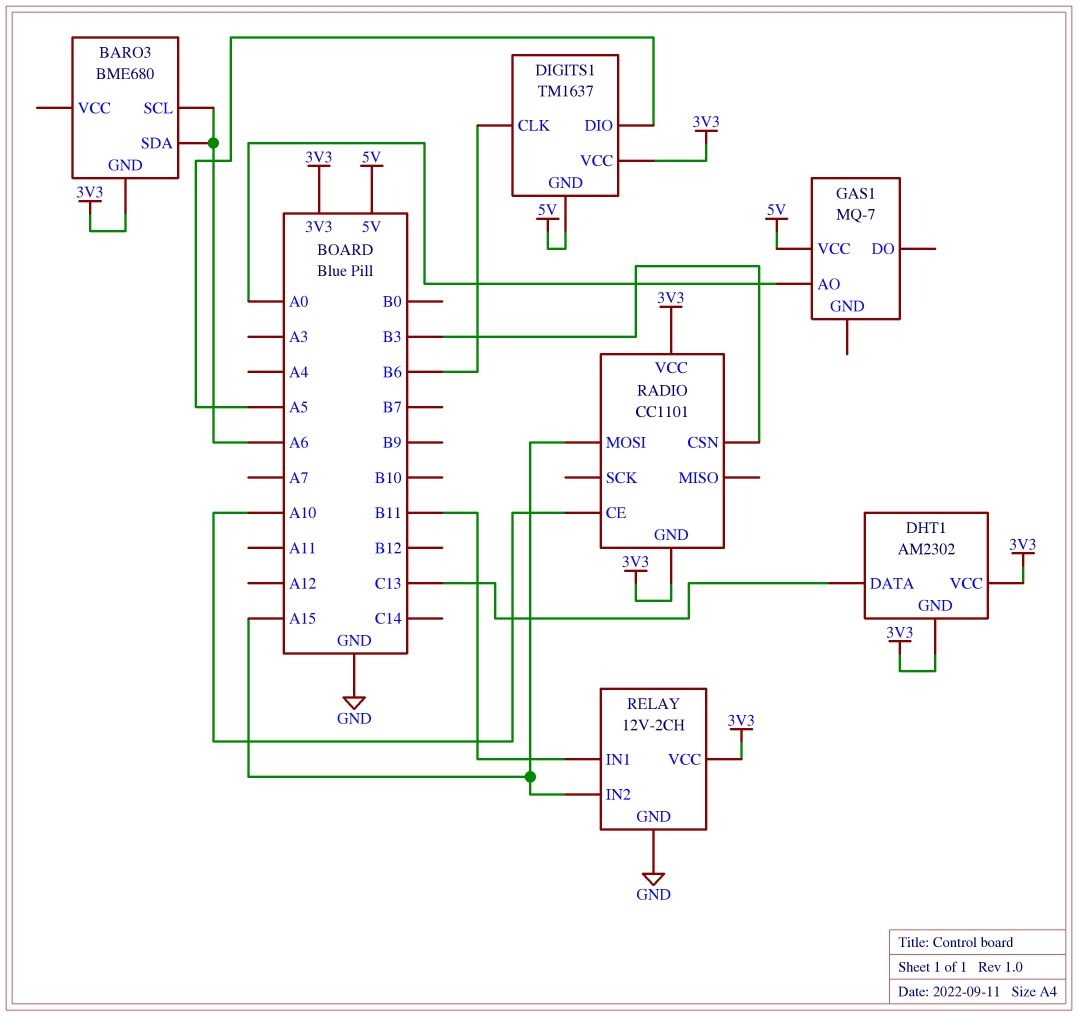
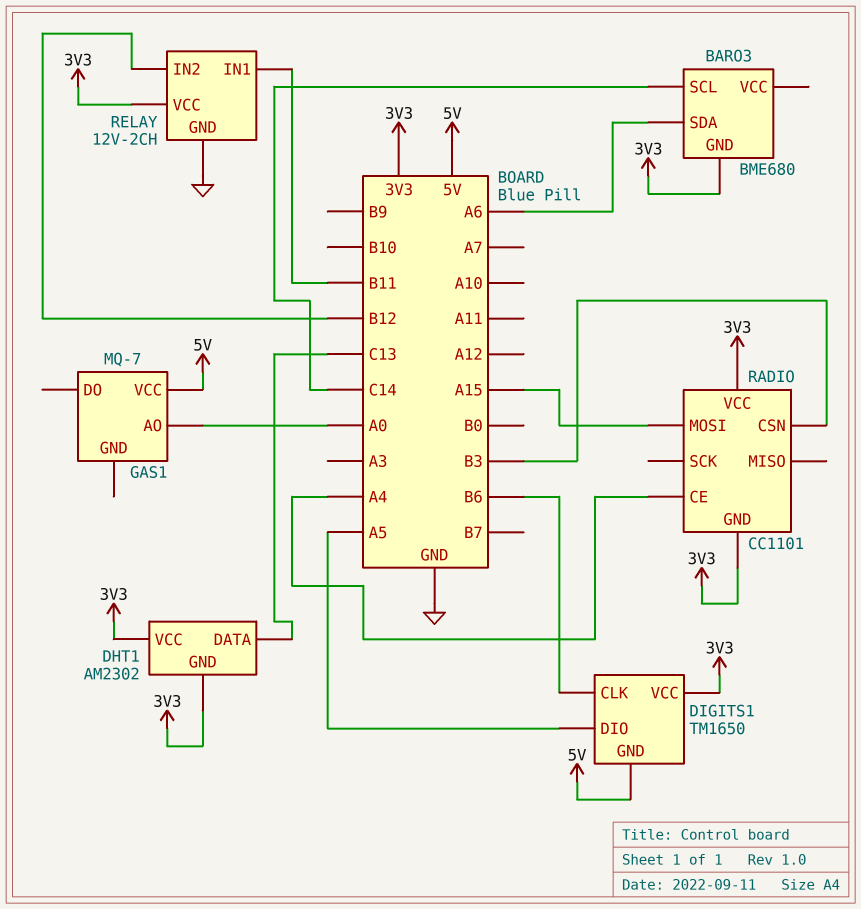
BARO3 pin SCL: A6 -> C14
DIGITS1: TM1637 -> TM1650
RADIO pin CE: A10 -> A4
RELAY pin IN2: A15 -> B12

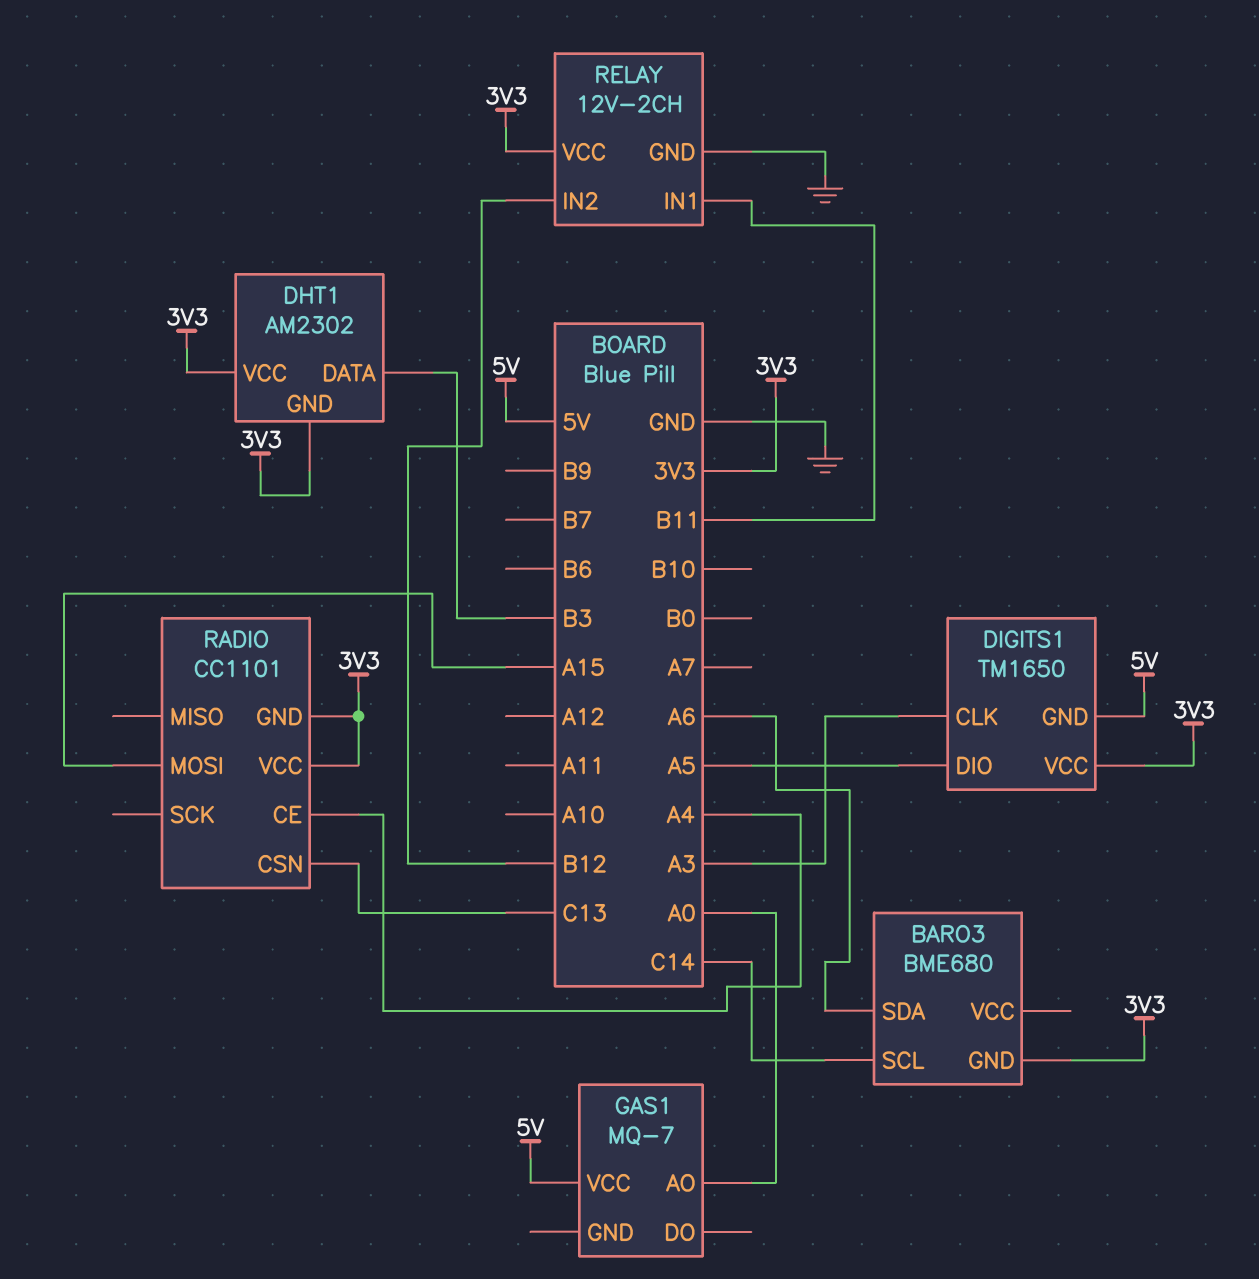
DHT1 pin DATA: C13 -> B3
DIGITS1 pin CLK: B6 -> A3
RADIO pin CSN: B3 -> C13

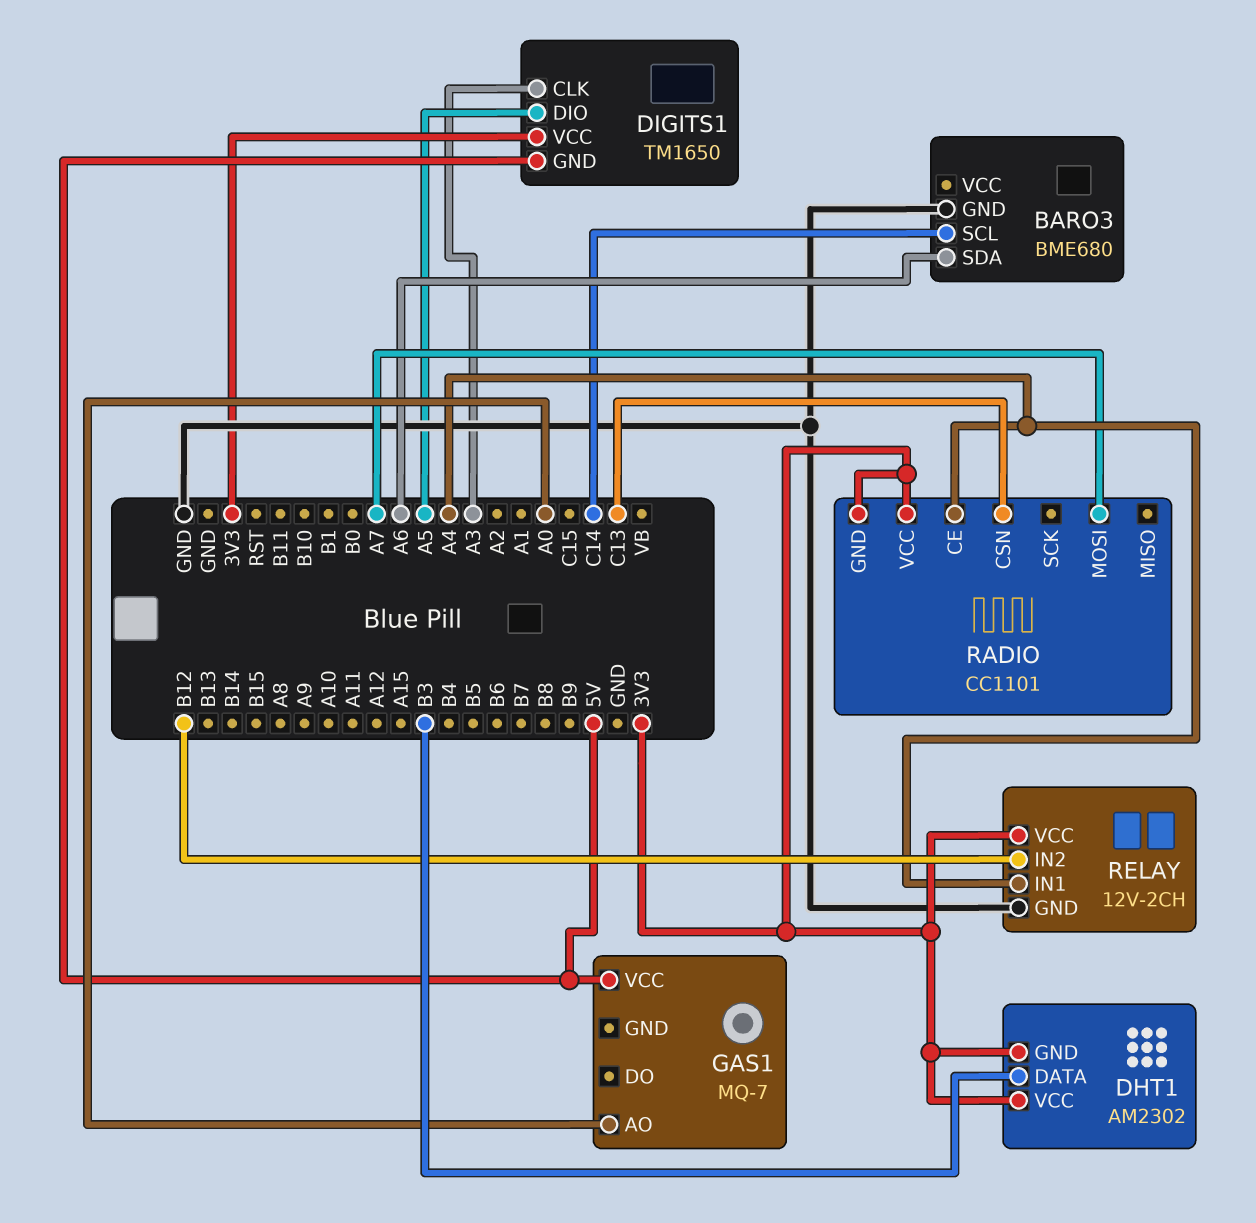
BARO3 pin GND: 3V3 -> GND
RADIO pin MOSI: A15 -> A7
RELAY pin IN1: B11 -> A4

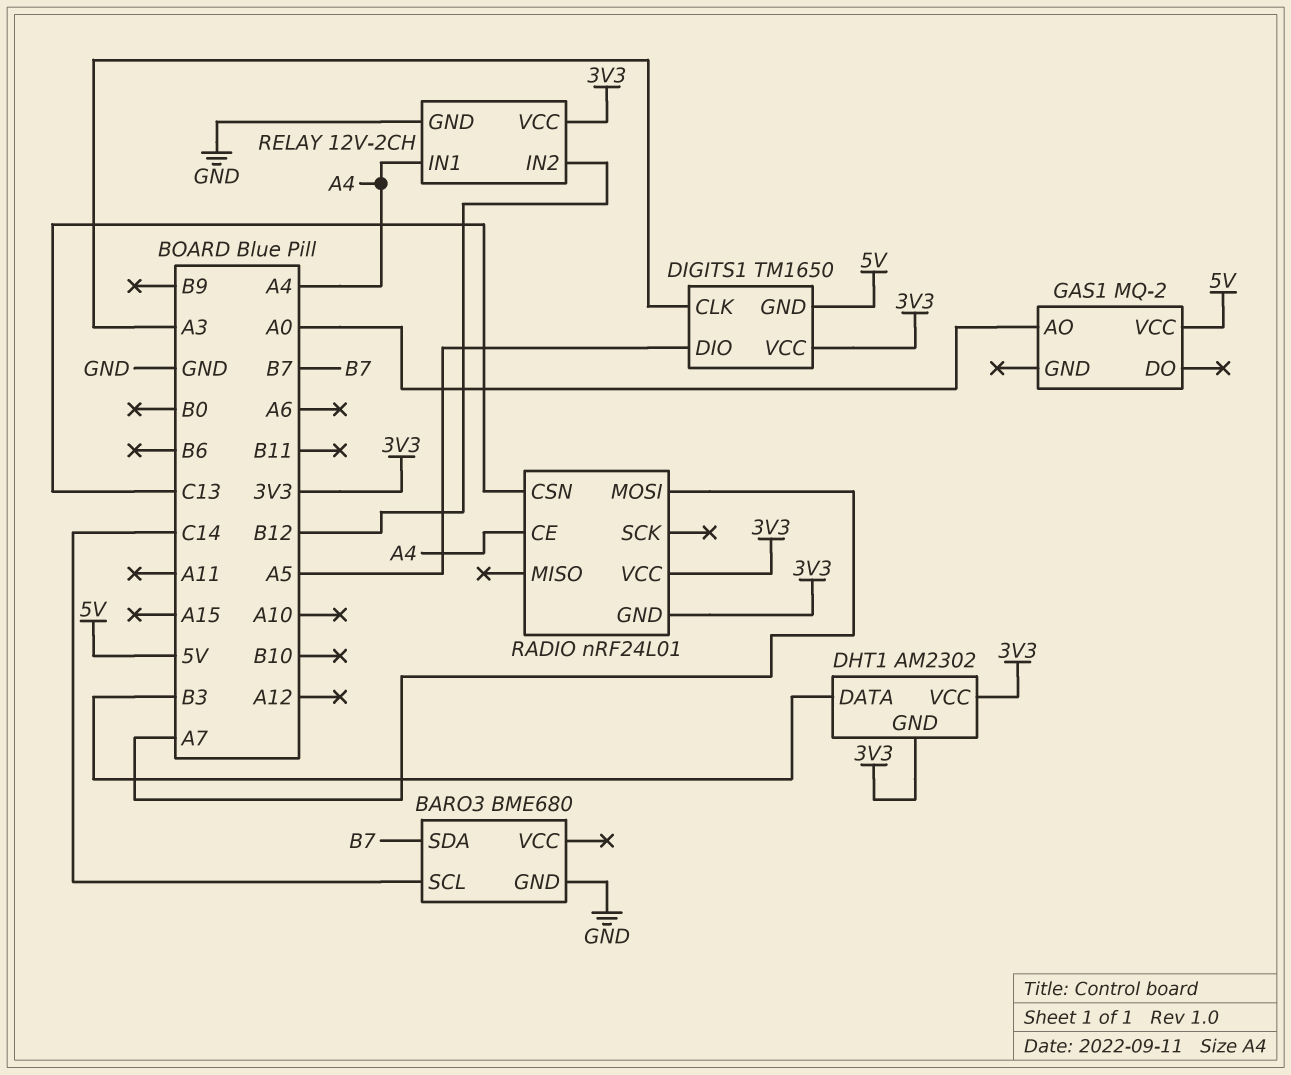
BARO3 pin SDA: A6 -> B7
GAS1: MQ-7 -> MQ-2
RADIO: CC1101 -> nRF24L01

